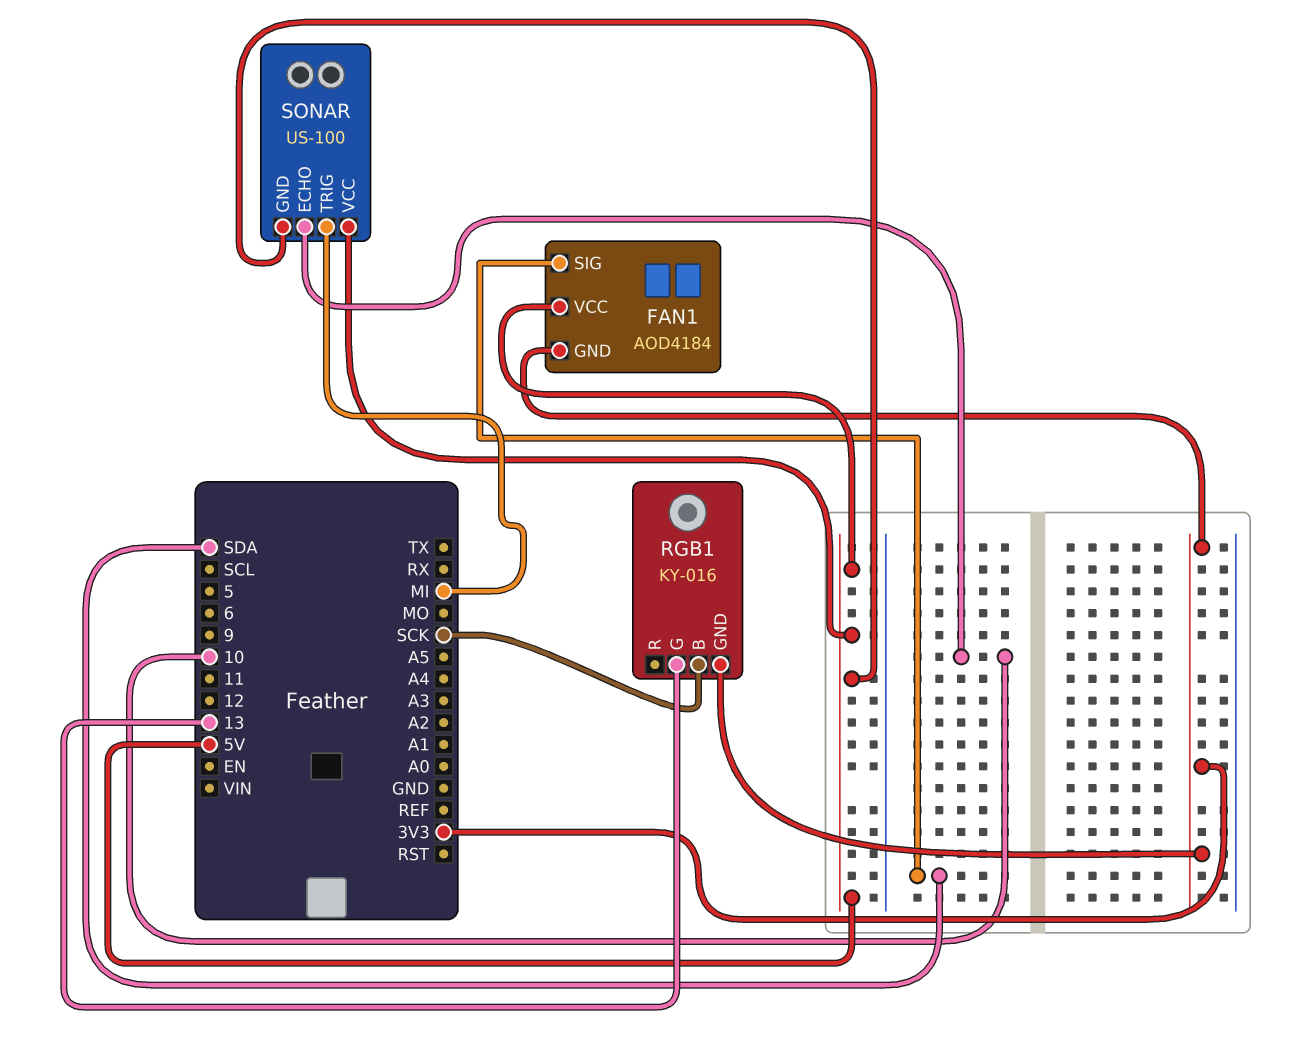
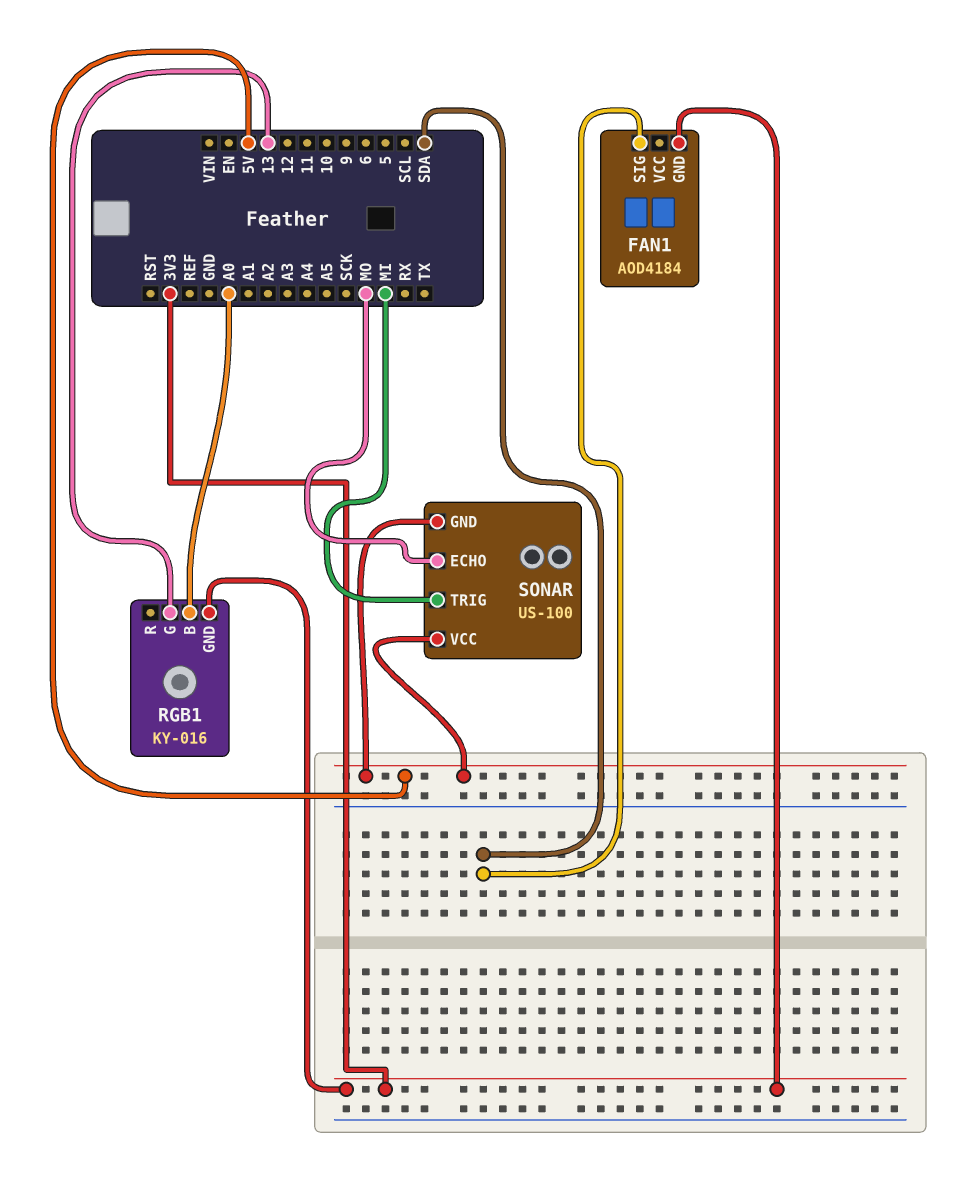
FAN1 pin VCC: 5V -> none
RGB1 pin B: SCK -> A0
SONAR pin ECHO: 10 -> MO

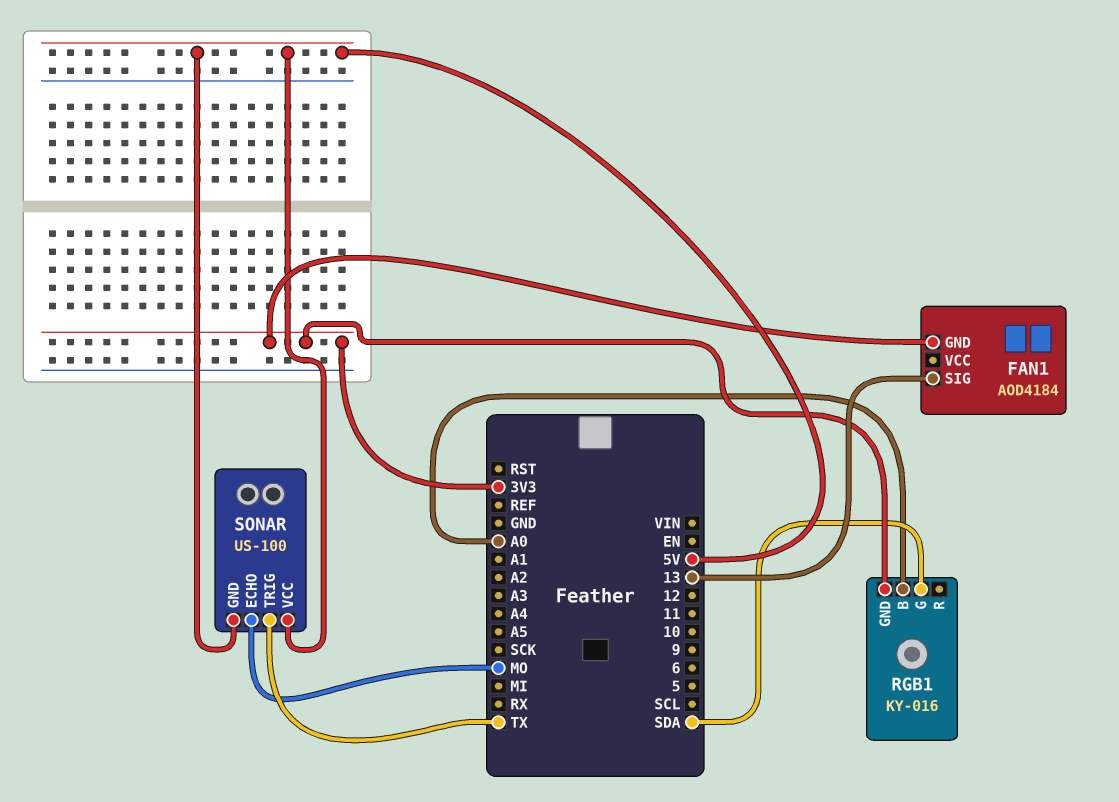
FAN1 pin SIG: SDA -> 13
RGB1 pin G: 13 -> SDA
SONAR pin TRIG: MI -> TX

